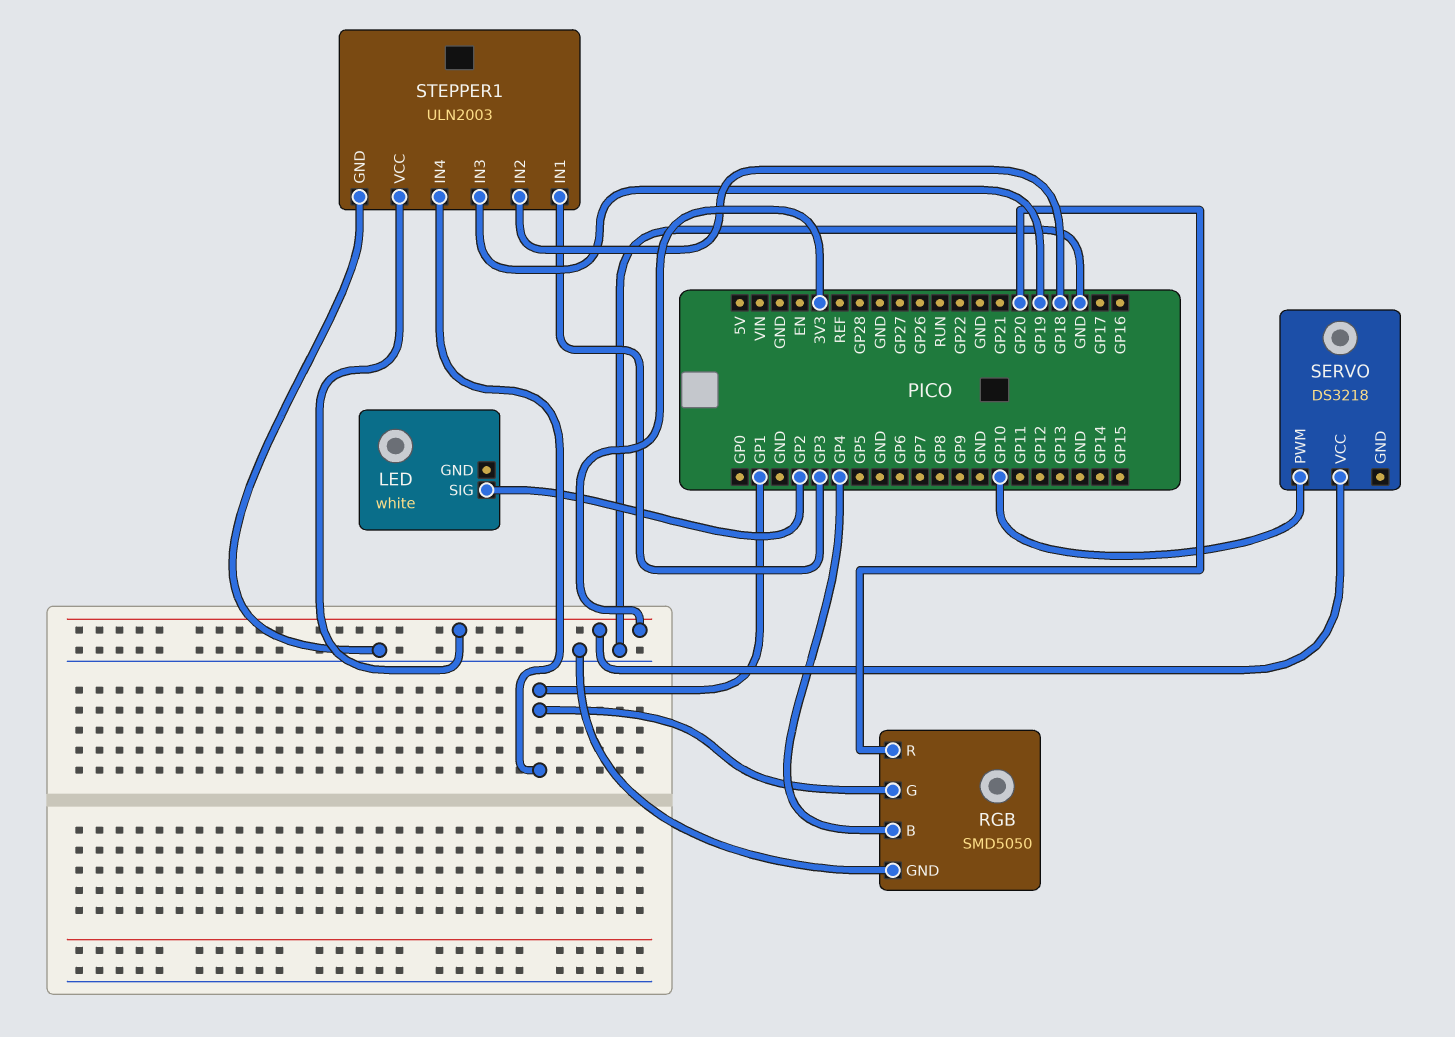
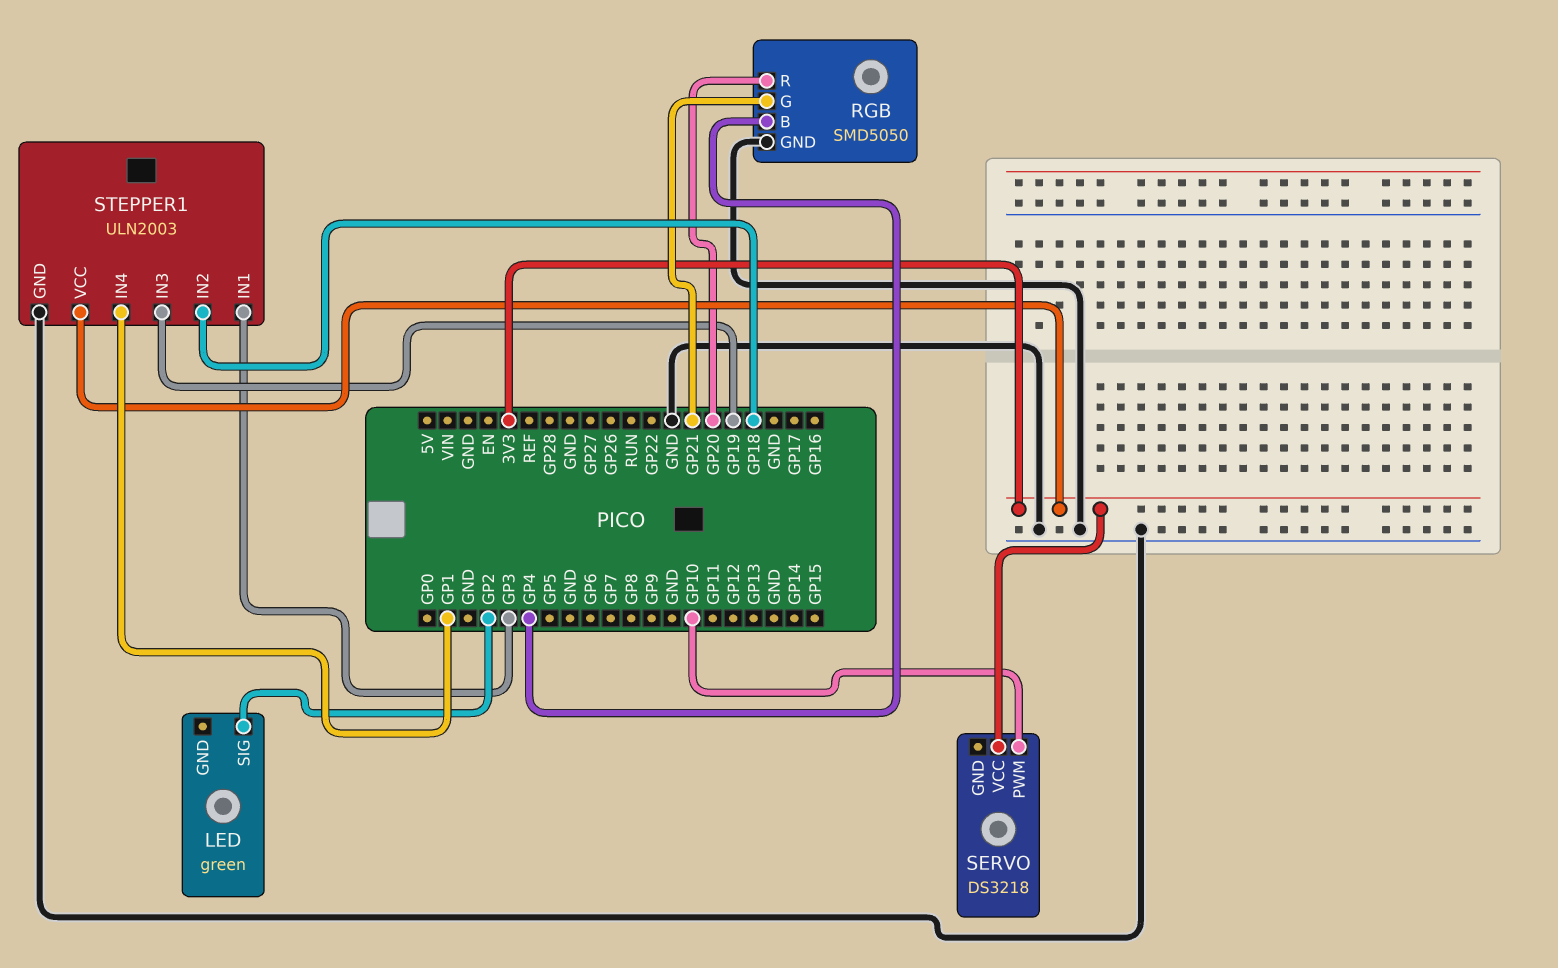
LED: white -> green
RGB pin G: GP1 -> GP21

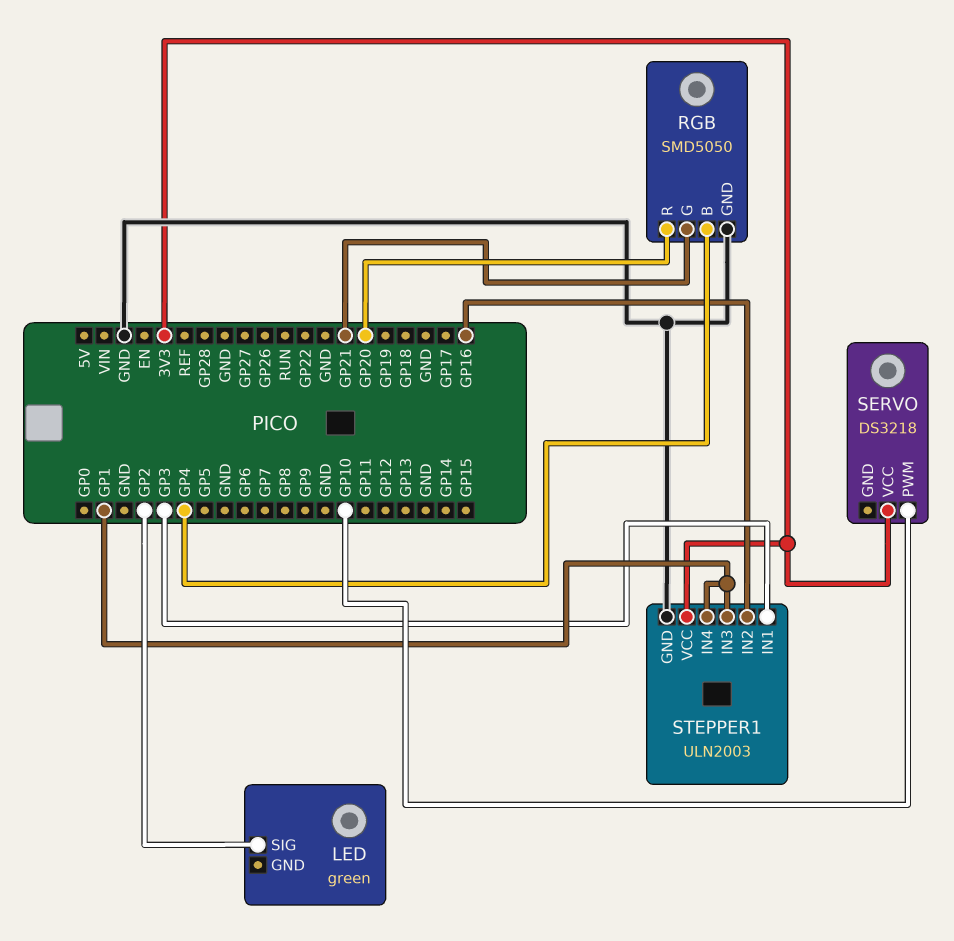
STEPPER1 pin IN2: GP18 -> GP16
STEPPER1 pin IN3: GP19 -> GP1

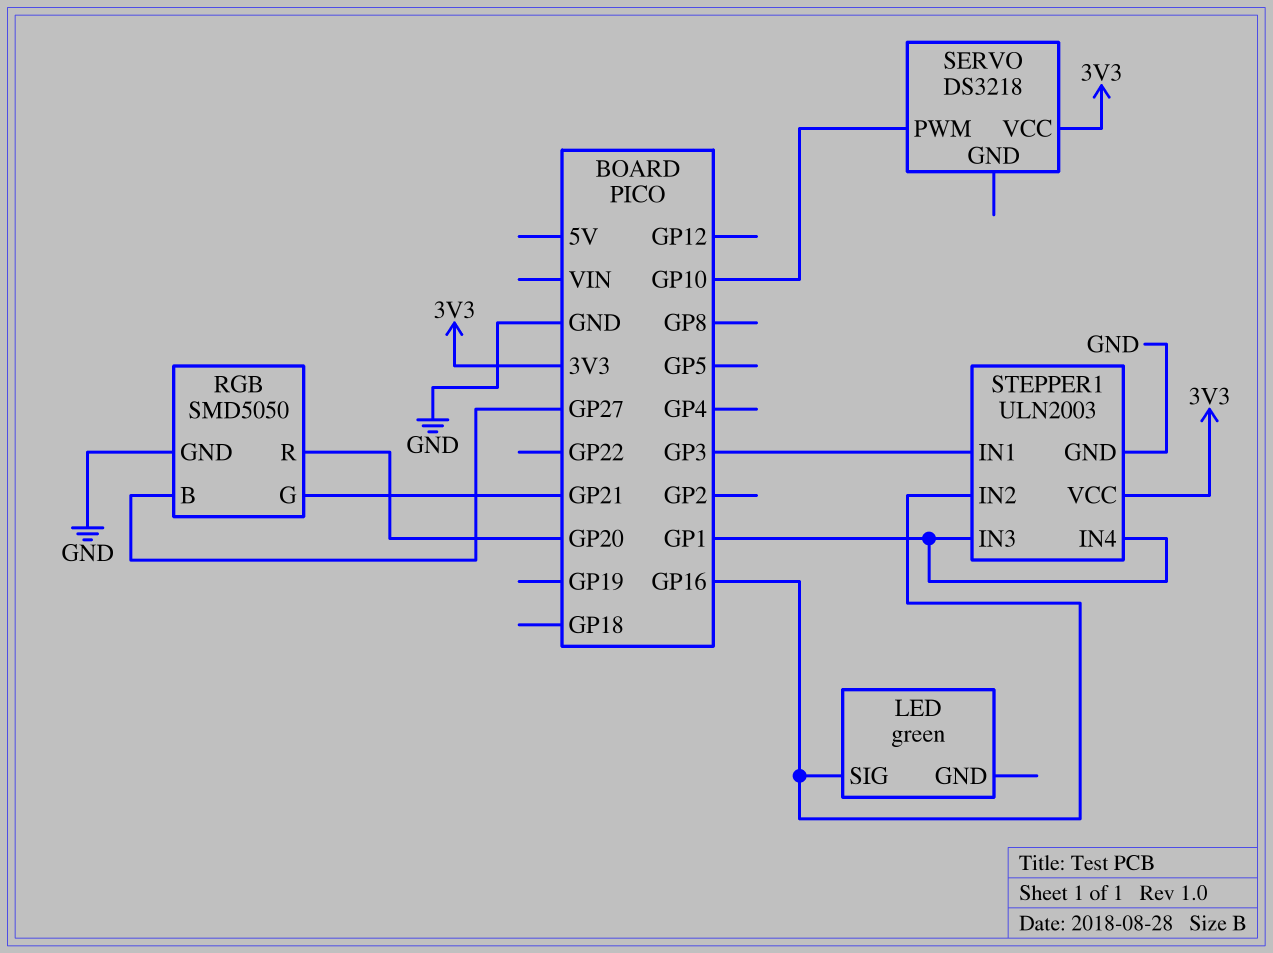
LED pin SIG: GP2 -> GP16
RGB pin B: GP4 -> GP27

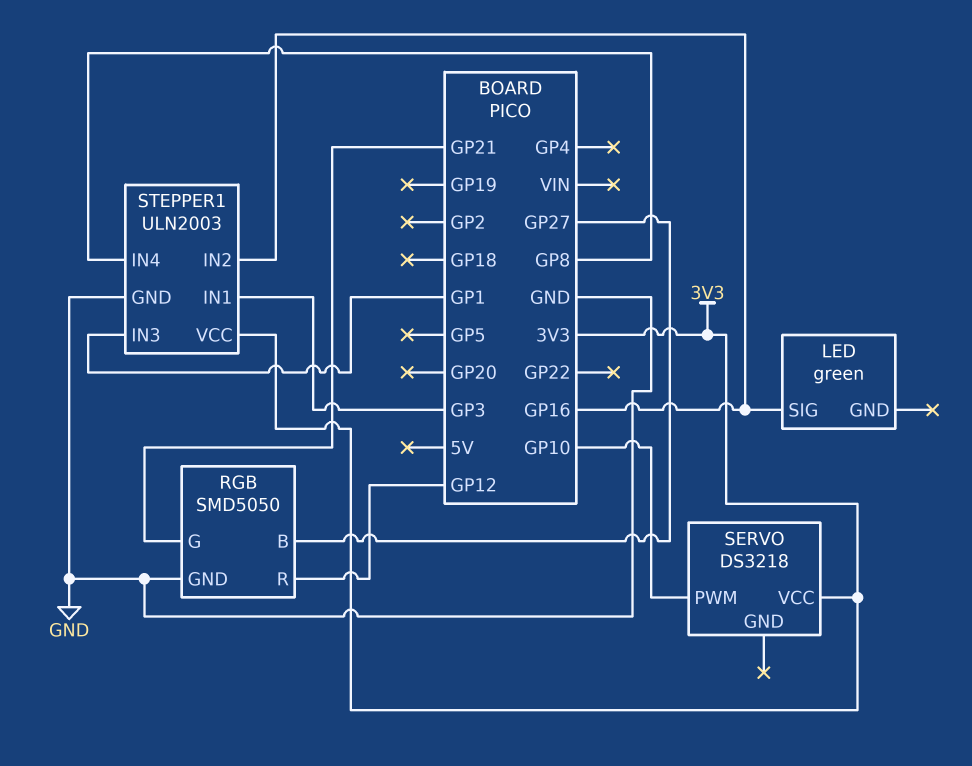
RGB pin R: GP20 -> GP12
STEPPER1 pin IN4: GP1 -> GP8

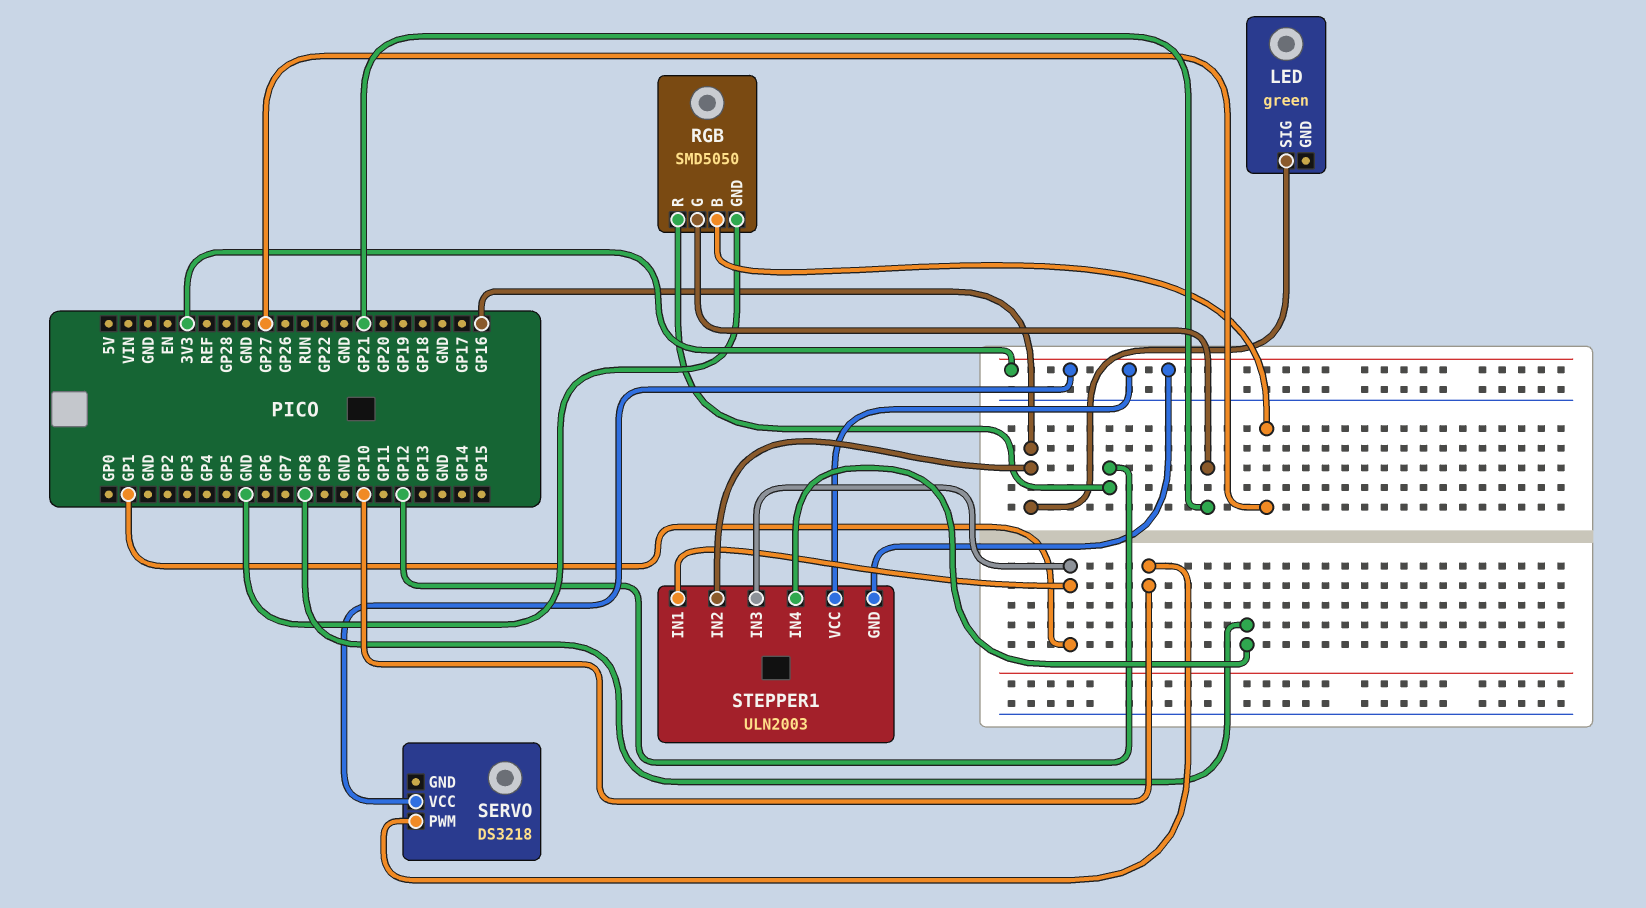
STEPPER1 pin GND: GND -> 3V3
STEPPER1 pin IN1: GP3 -> GP1

